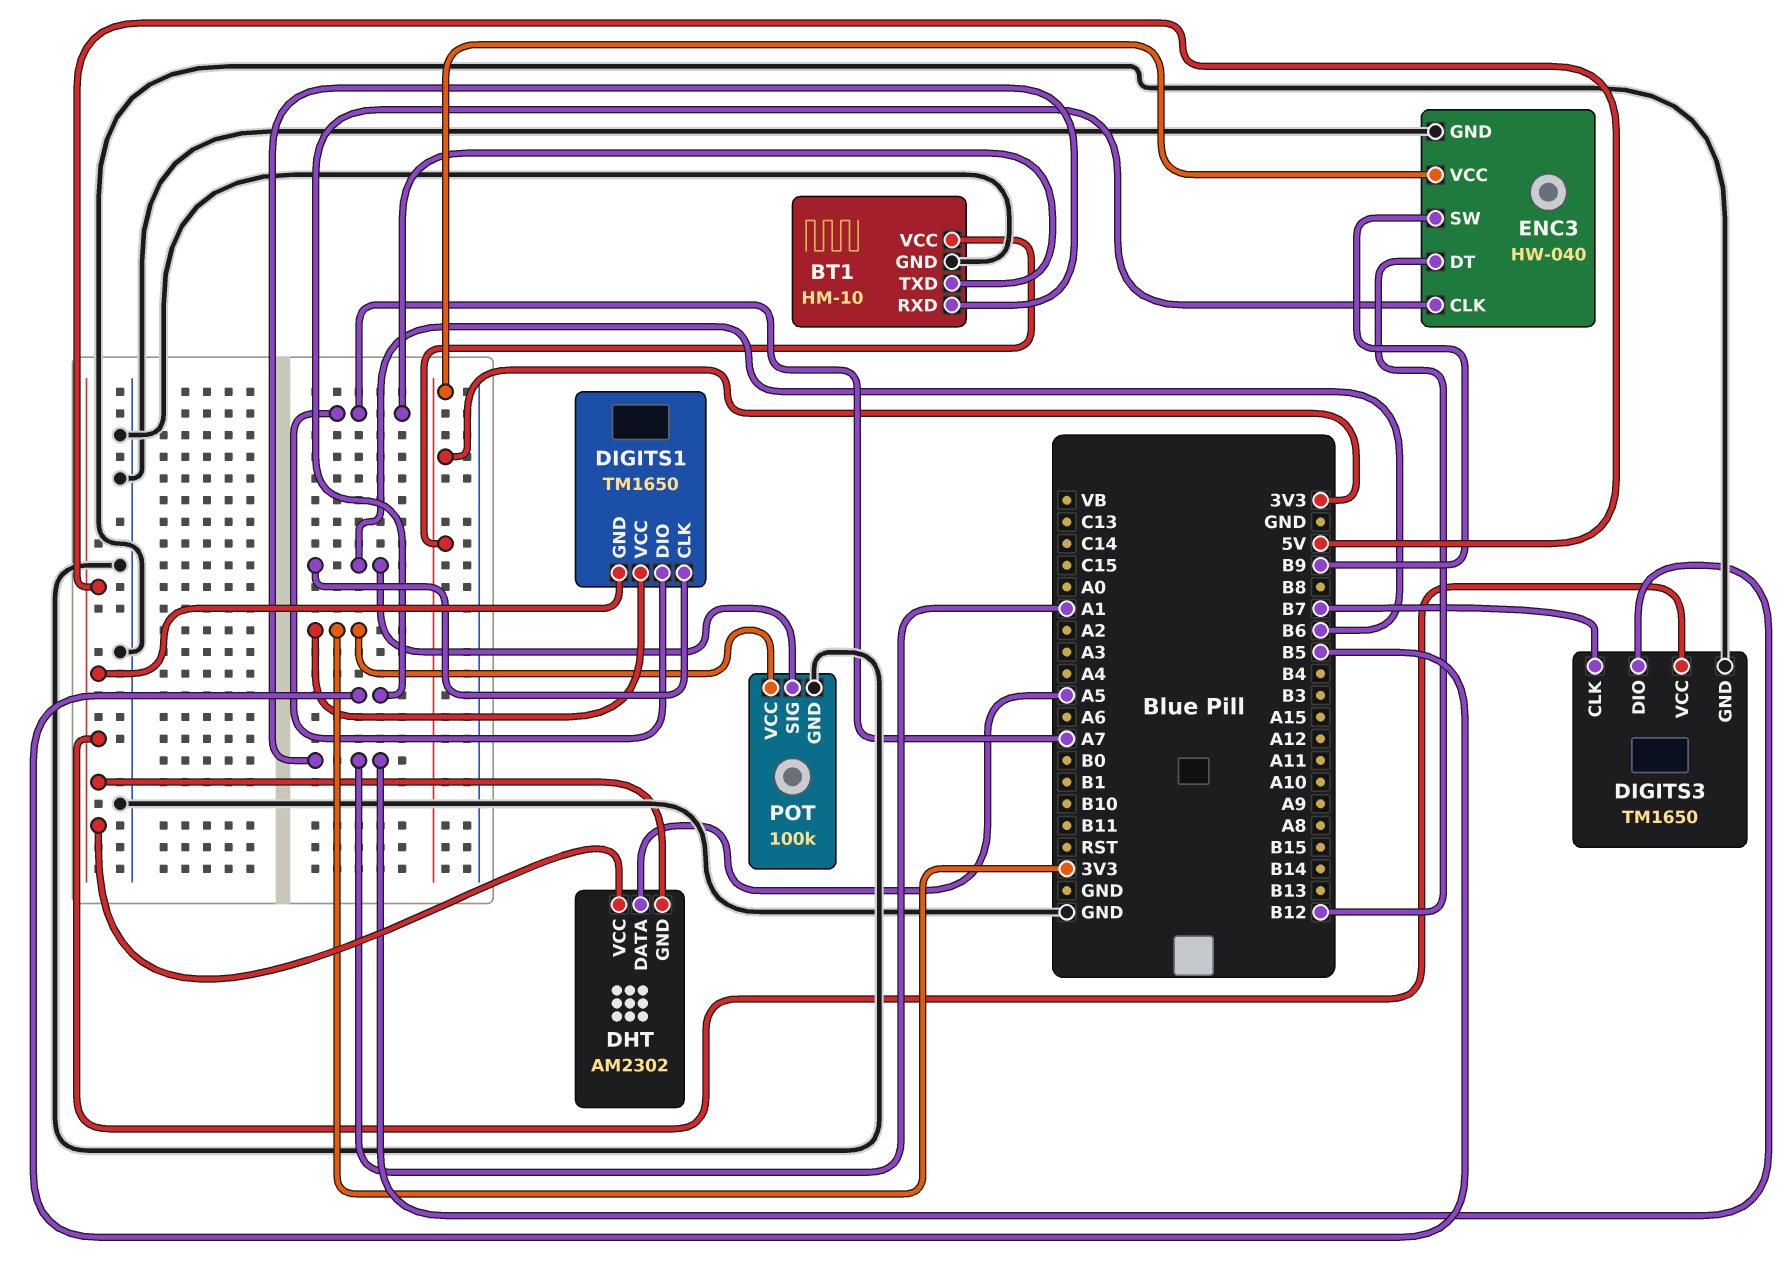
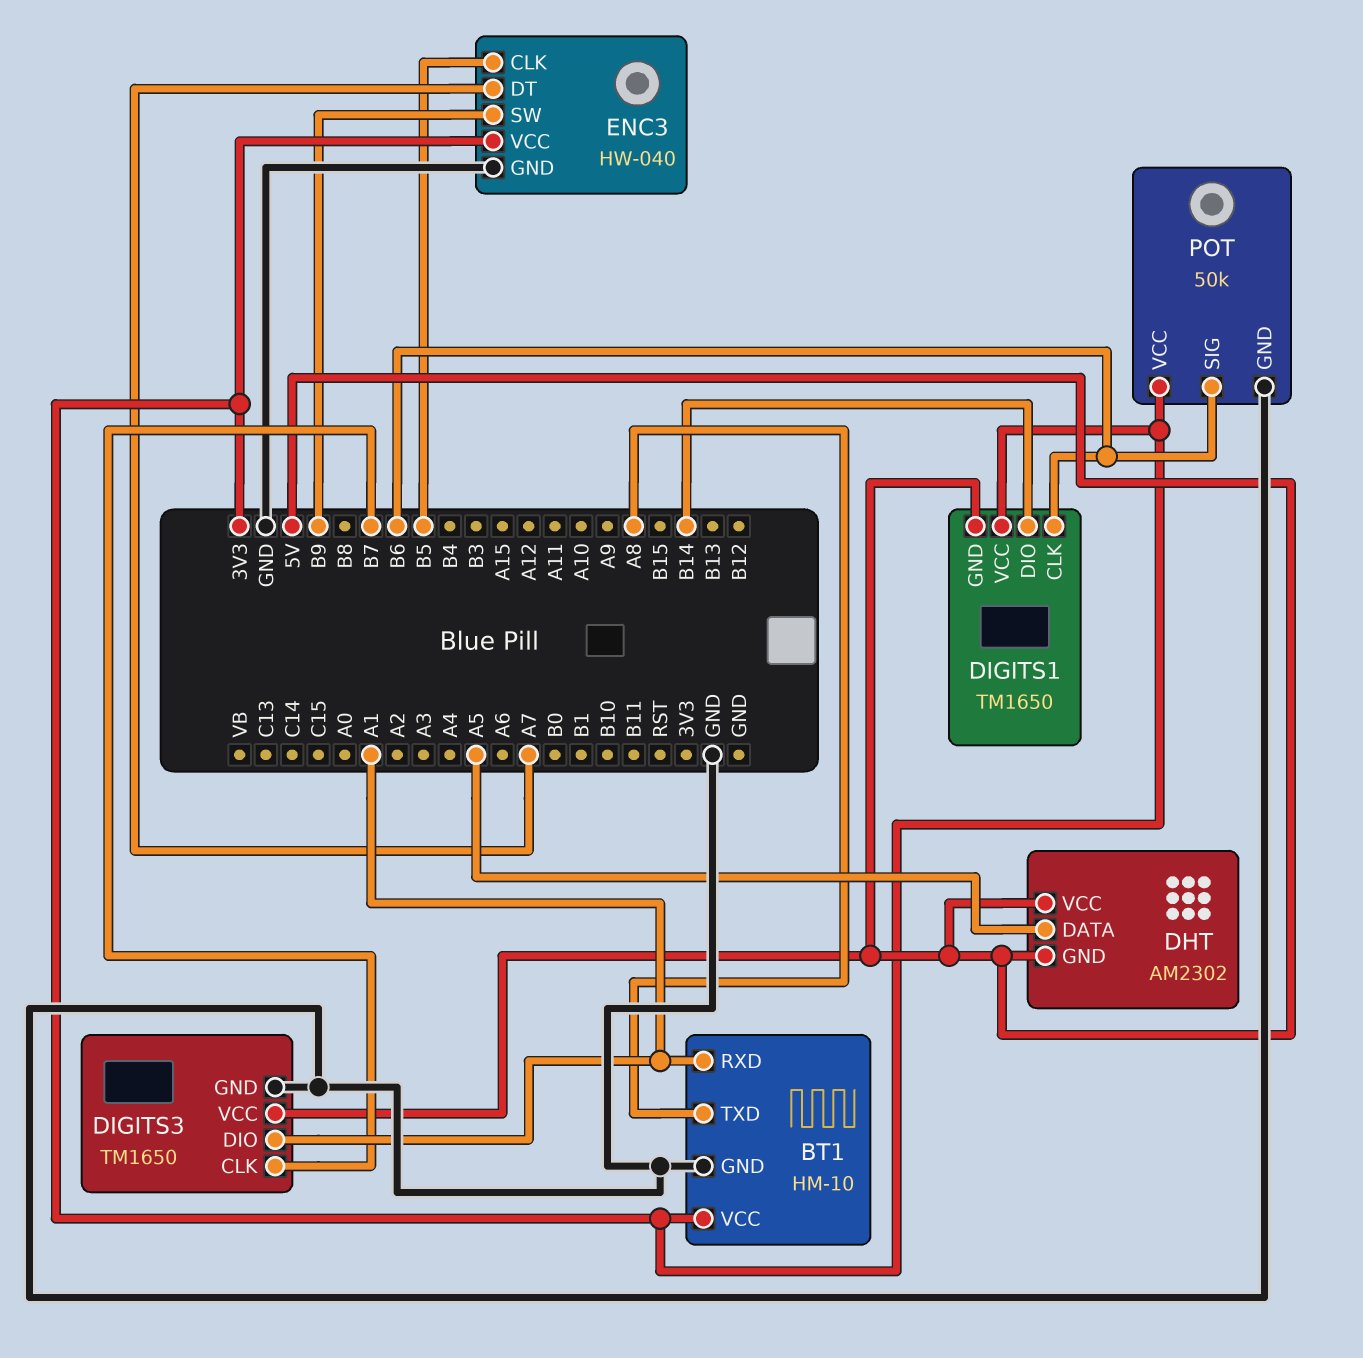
BT1 pin TXD: A7 -> A8
DIGITS1 pin DIO: A7 -> B14
ENC3 pin DT: B12 -> A7
POT: 100k -> 50k

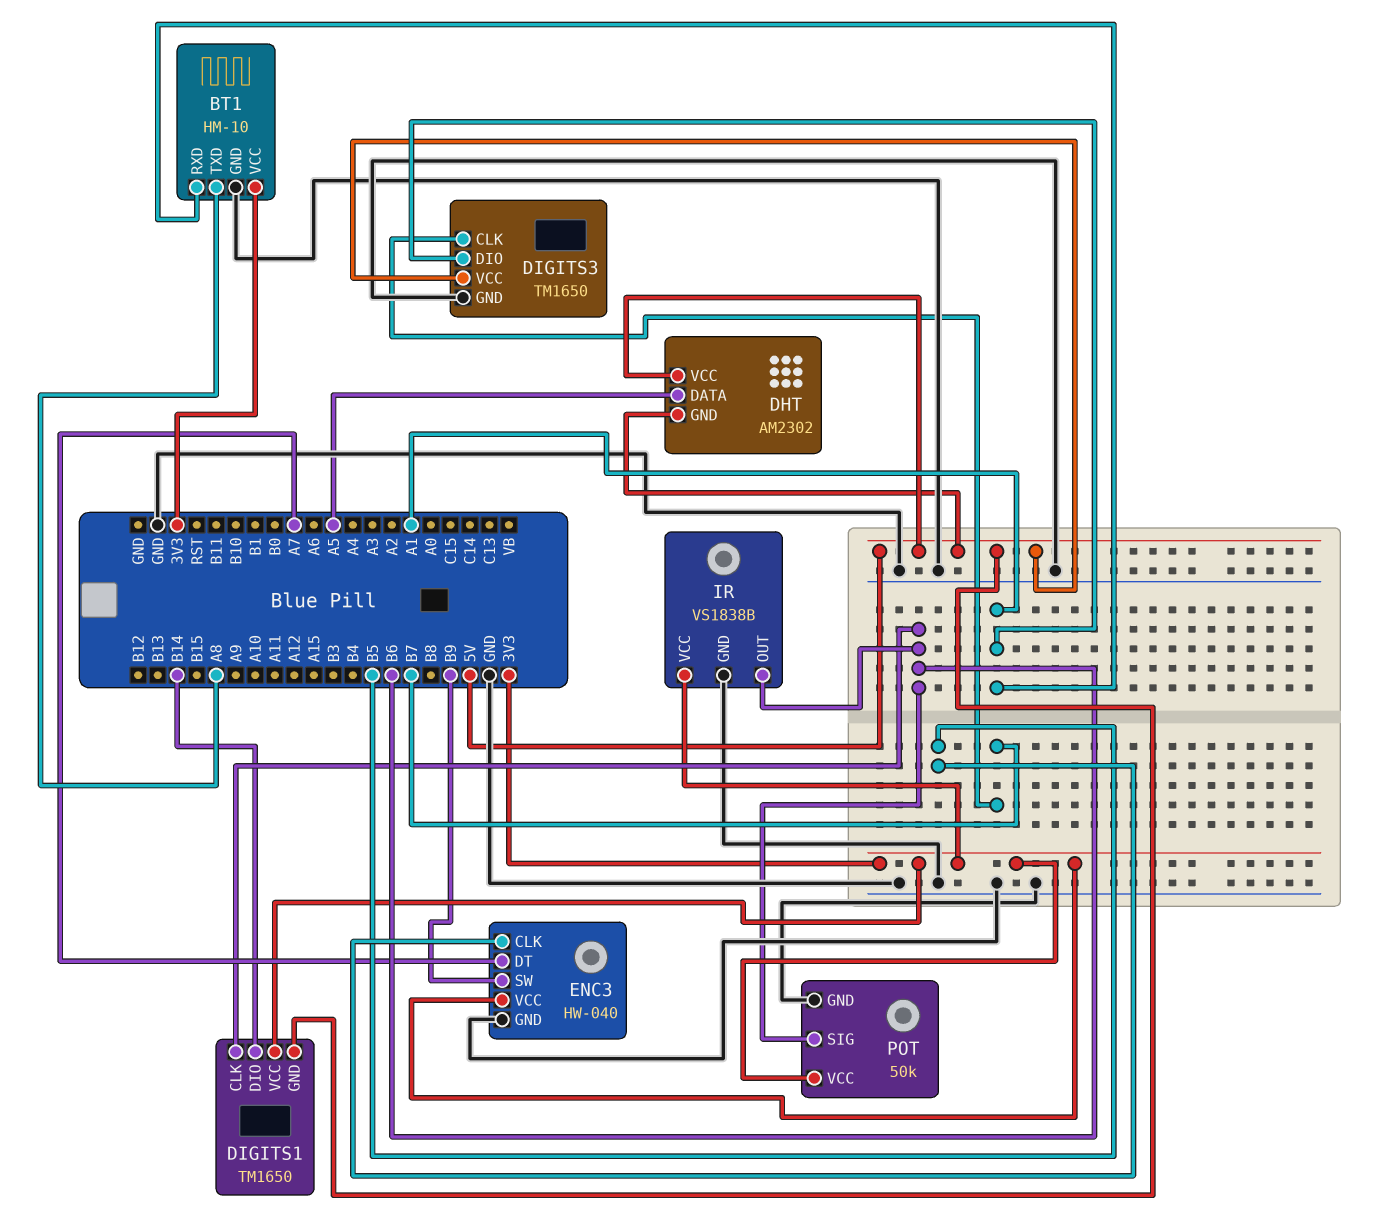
IR: none -> VS1838B
IR pin GND: none -> GND
IR pin OUT: none -> B6
IR pin VCC: none -> 3V3

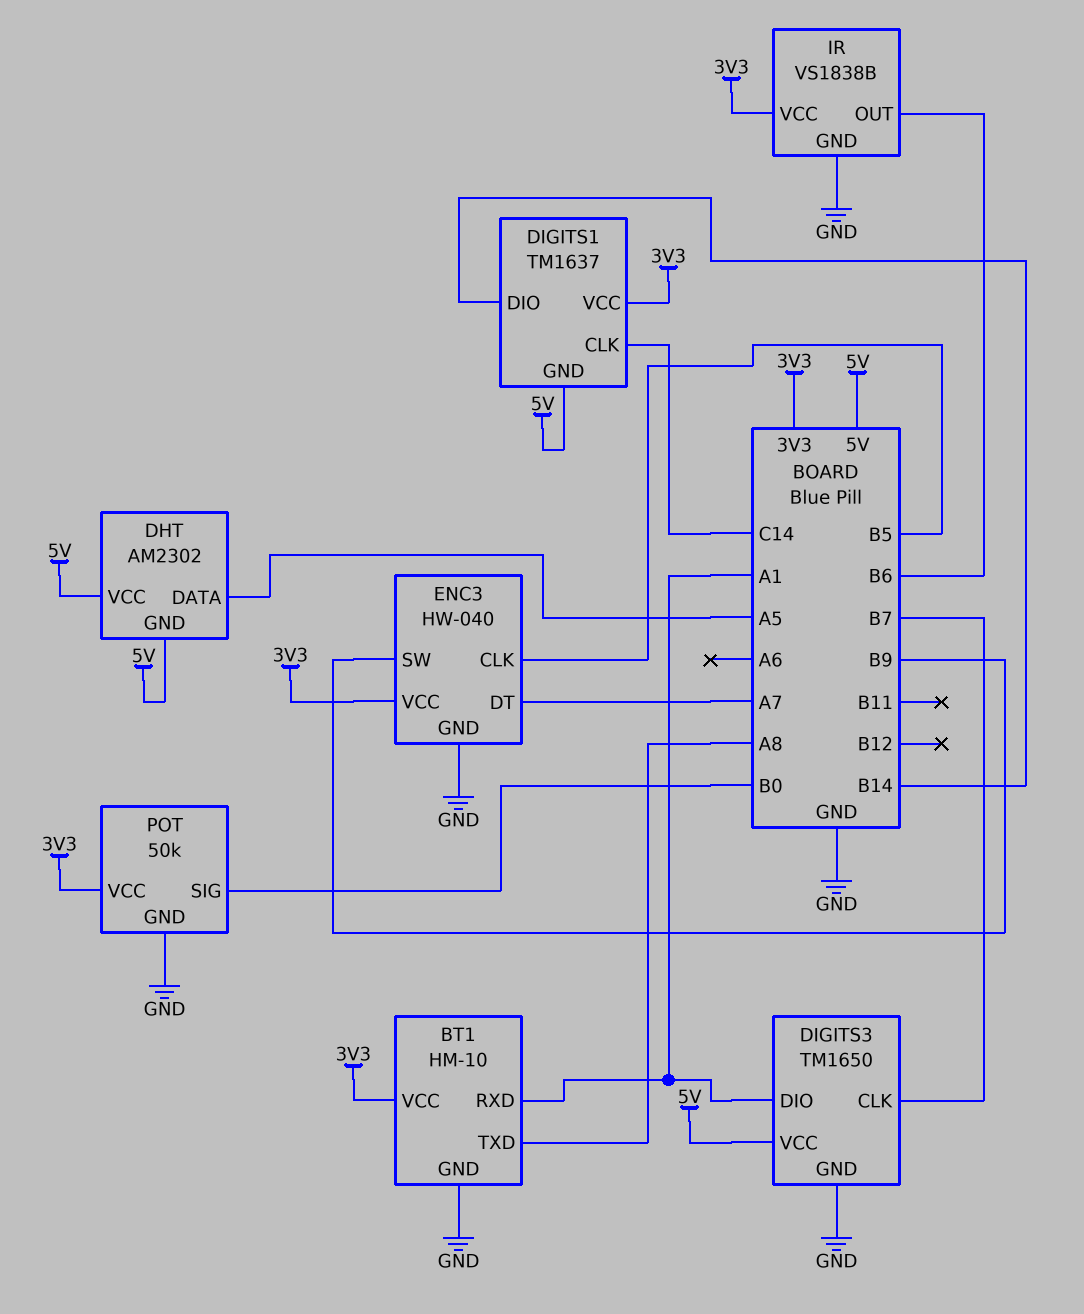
DIGITS1: TM1650 -> TM1637
DIGITS1 pin CLK: B6 -> C14
POT pin SIG: B6 -> B0

